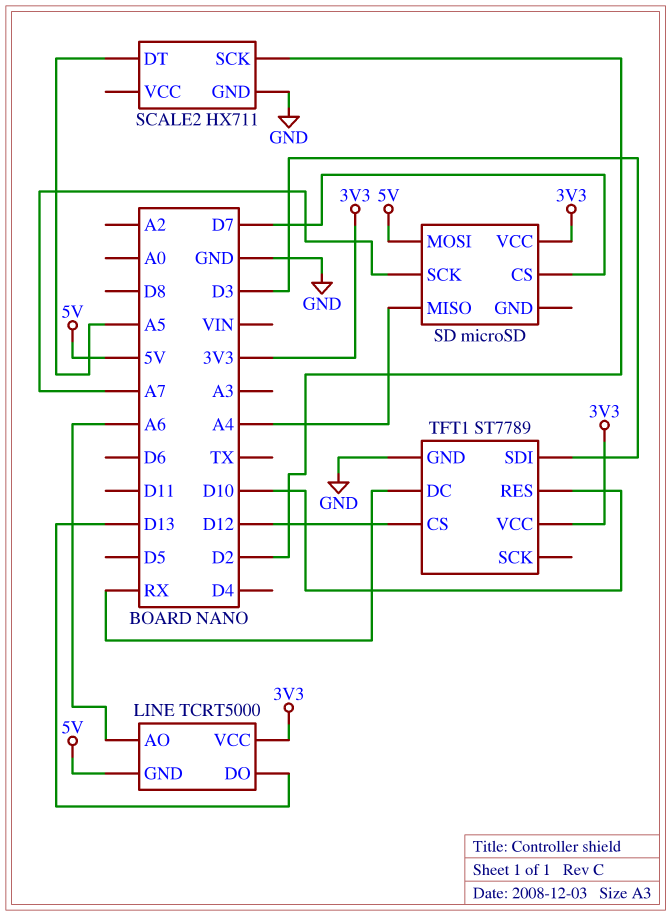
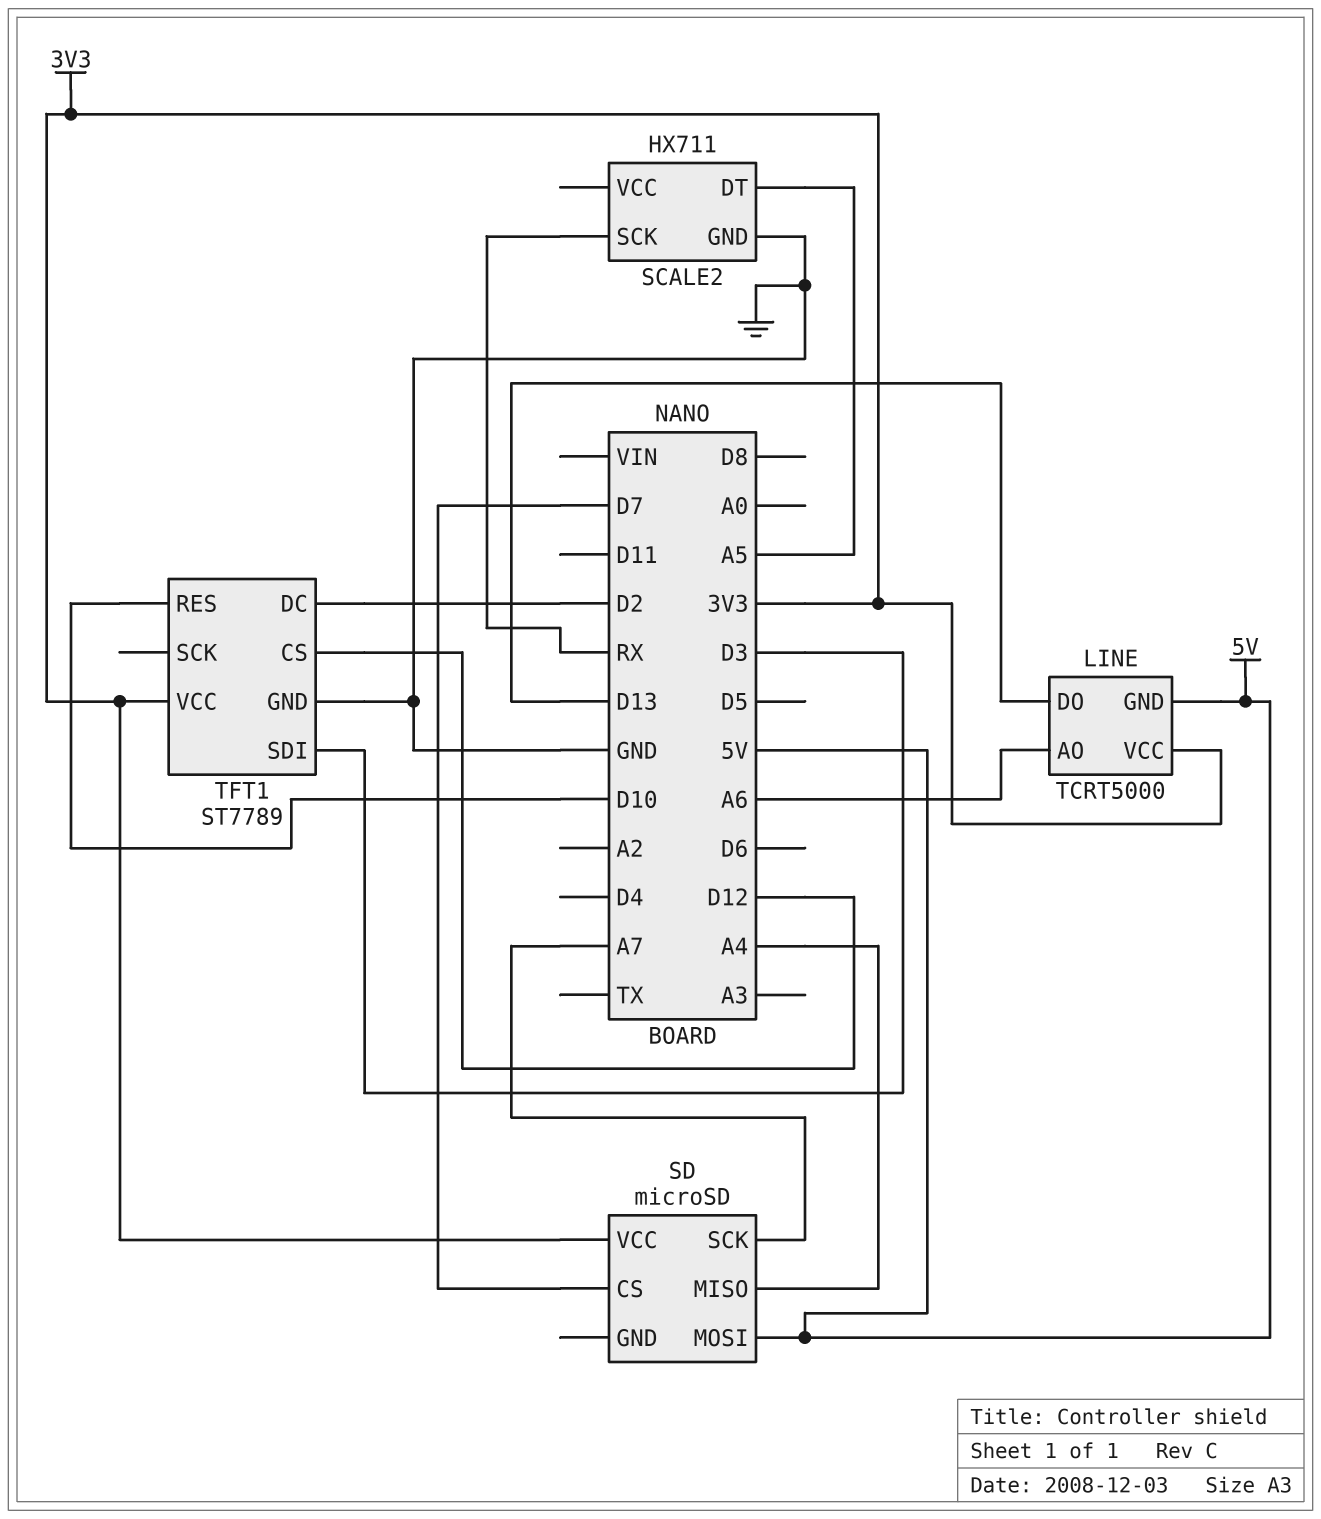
SCALE2 pin SCK: D2 -> RX
TFT1 pin DC: RX -> D2

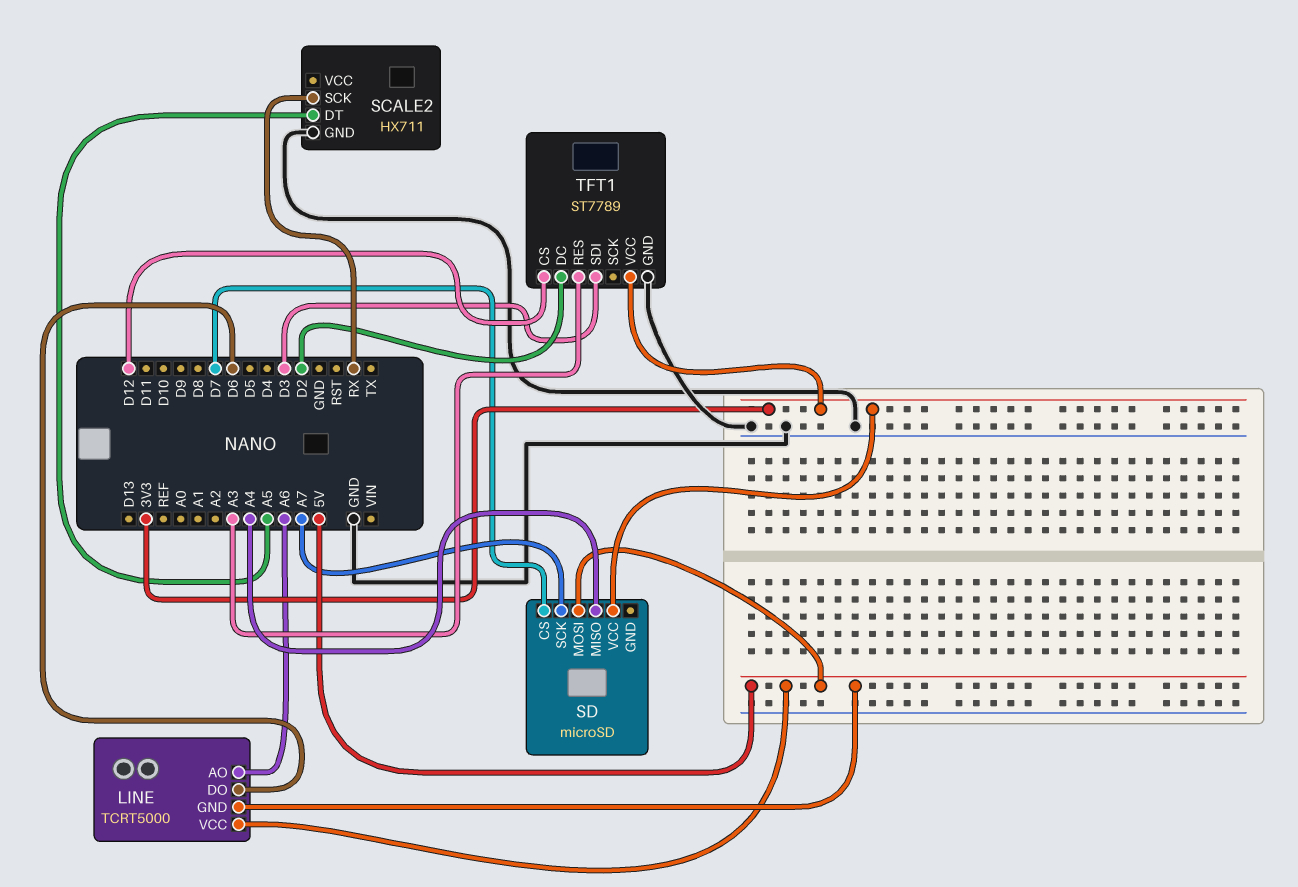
LINE pin DO: D13 -> D6
LINE pin VCC: 3V3 -> 5V
TFT1 pin RES: D10 -> A3

